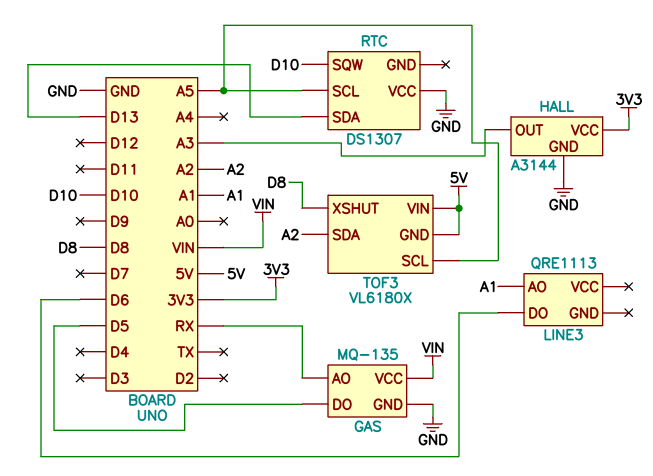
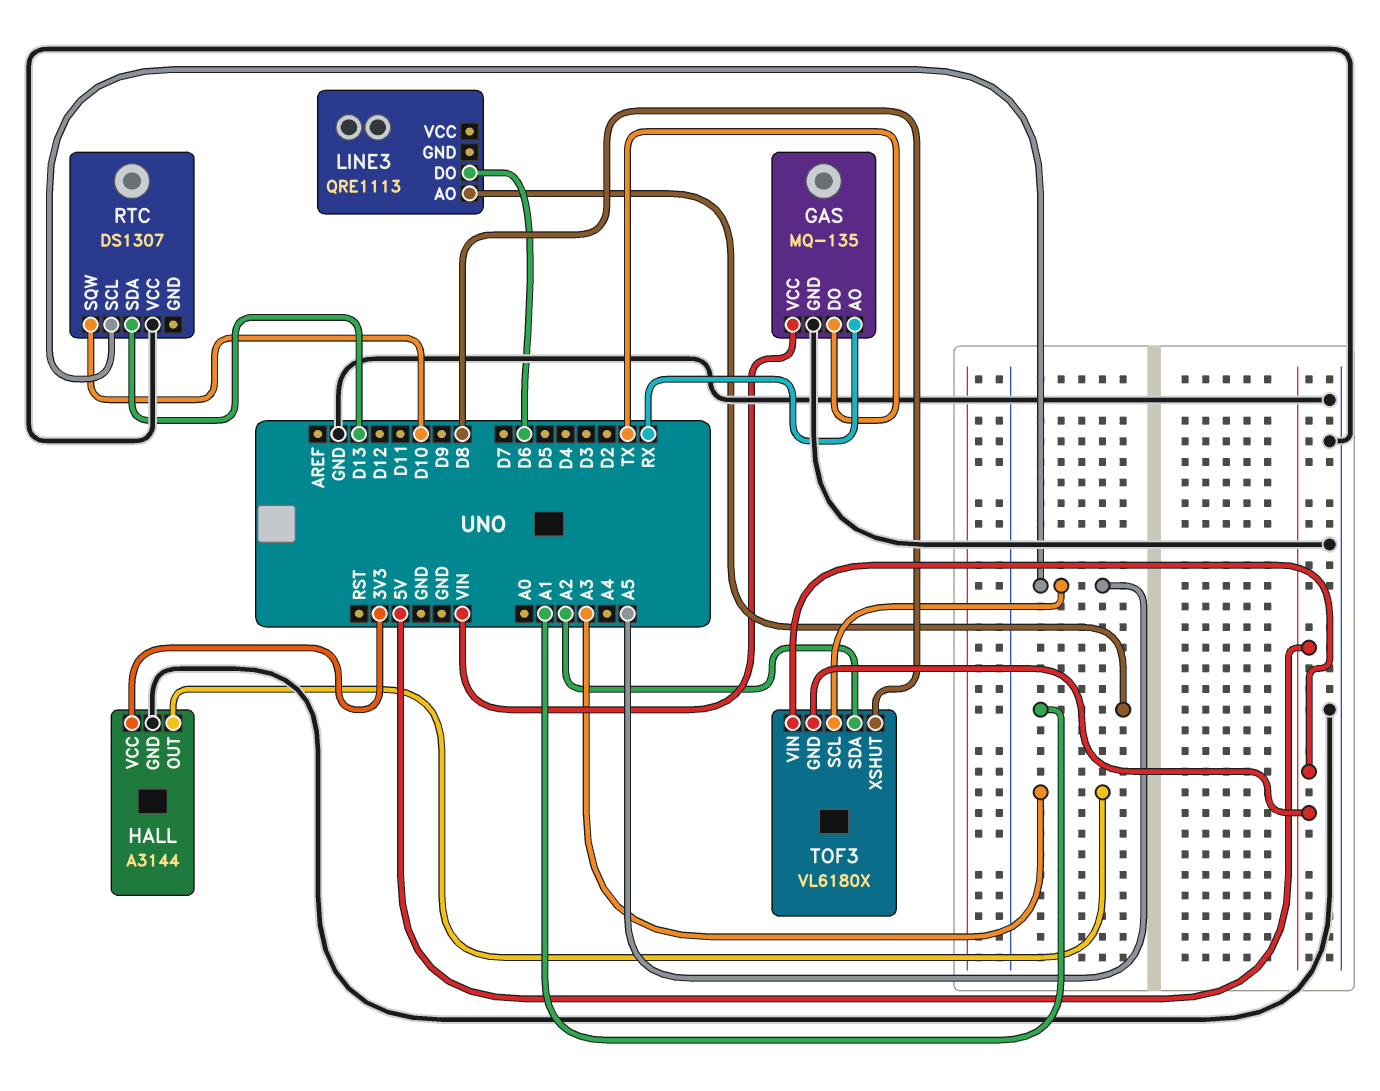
GAS pin DO: D5 -> TX

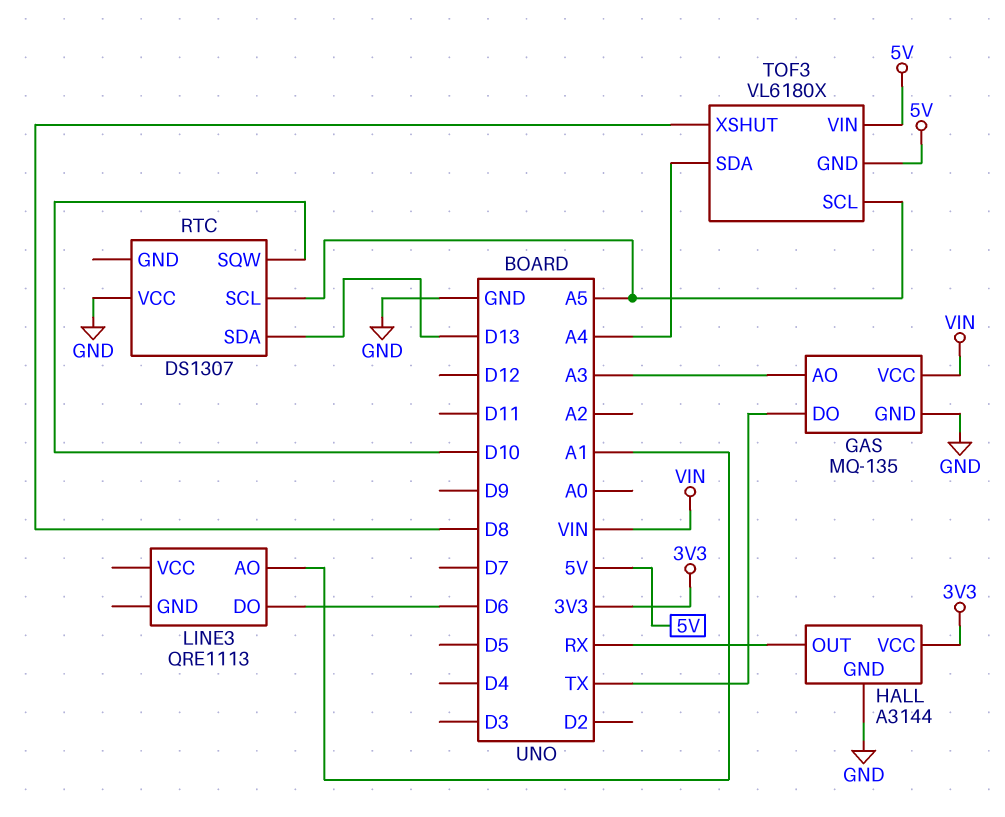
GAS pin AO: RX -> A3
HALL pin OUT: A3 -> RX
TOF3 pin SDA: A2 -> A4

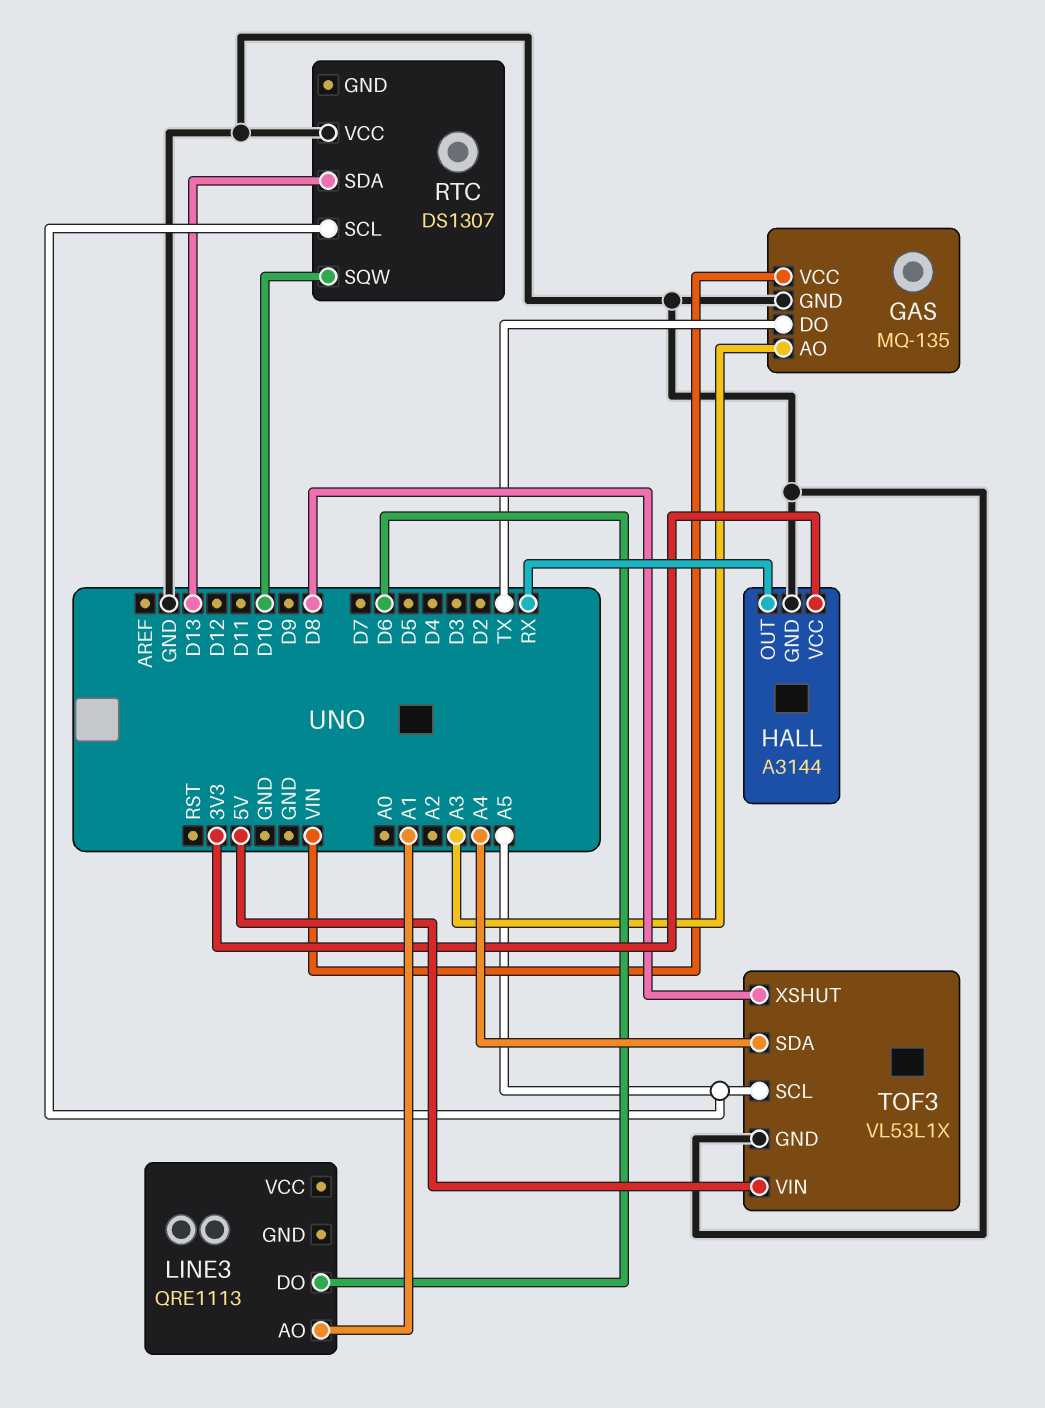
TOF3: VL6180X -> VL53L1X
TOF3 pin GND: 5V -> GND

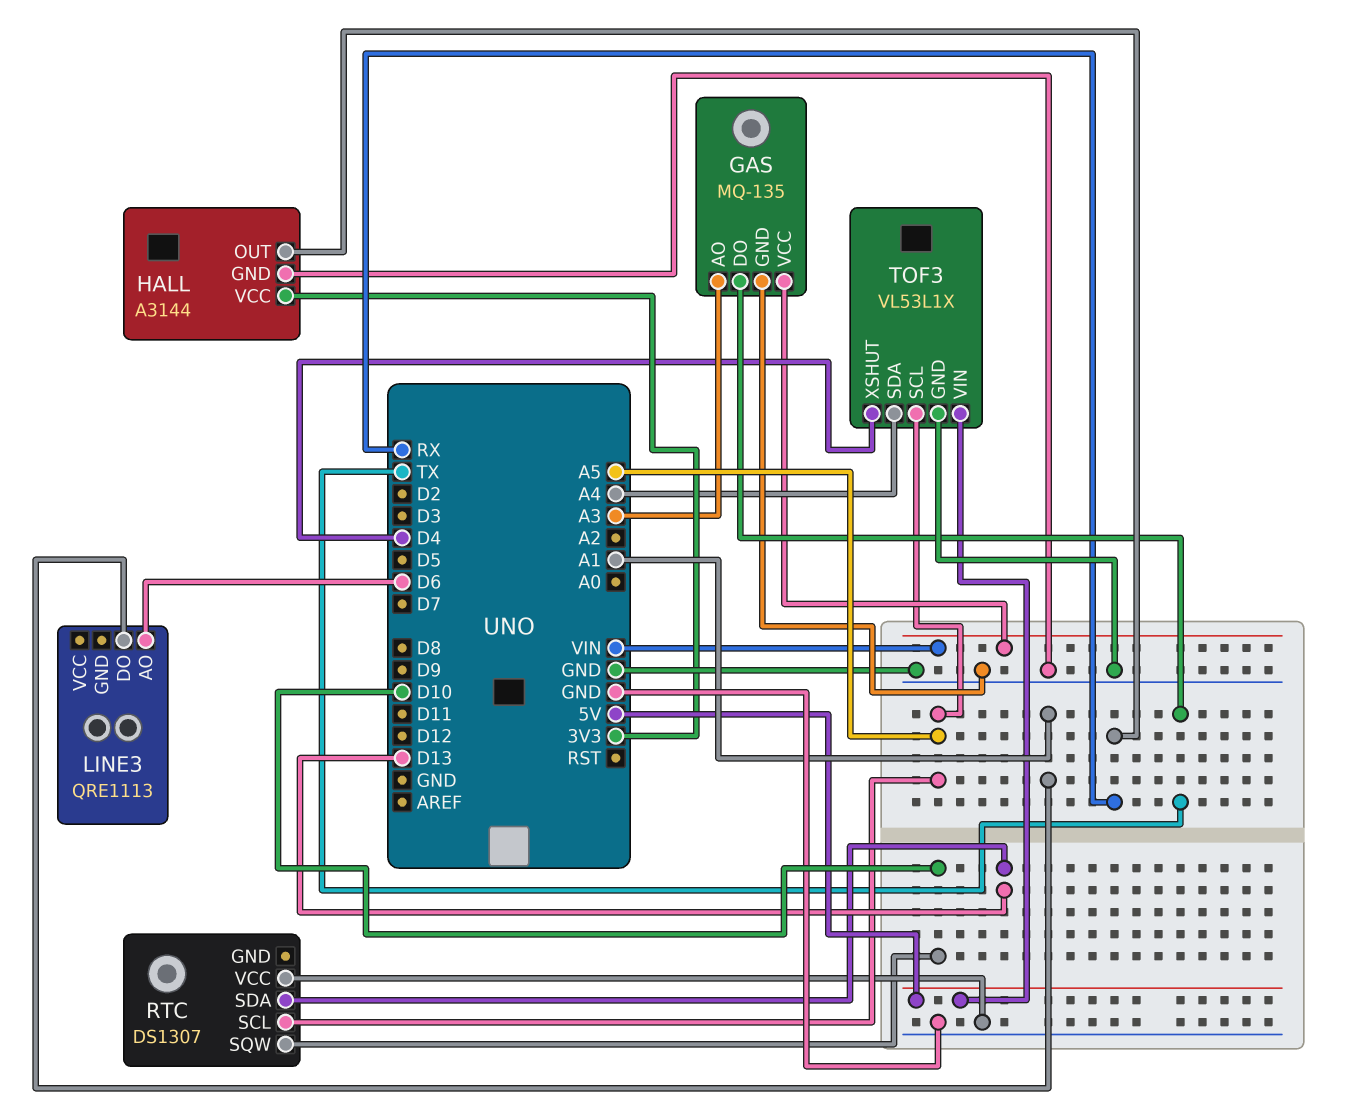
LINE3 pin AO: A1 -> D6
LINE3 pin DO: D6 -> A1
TOF3 pin XSHUT: D8 -> D4

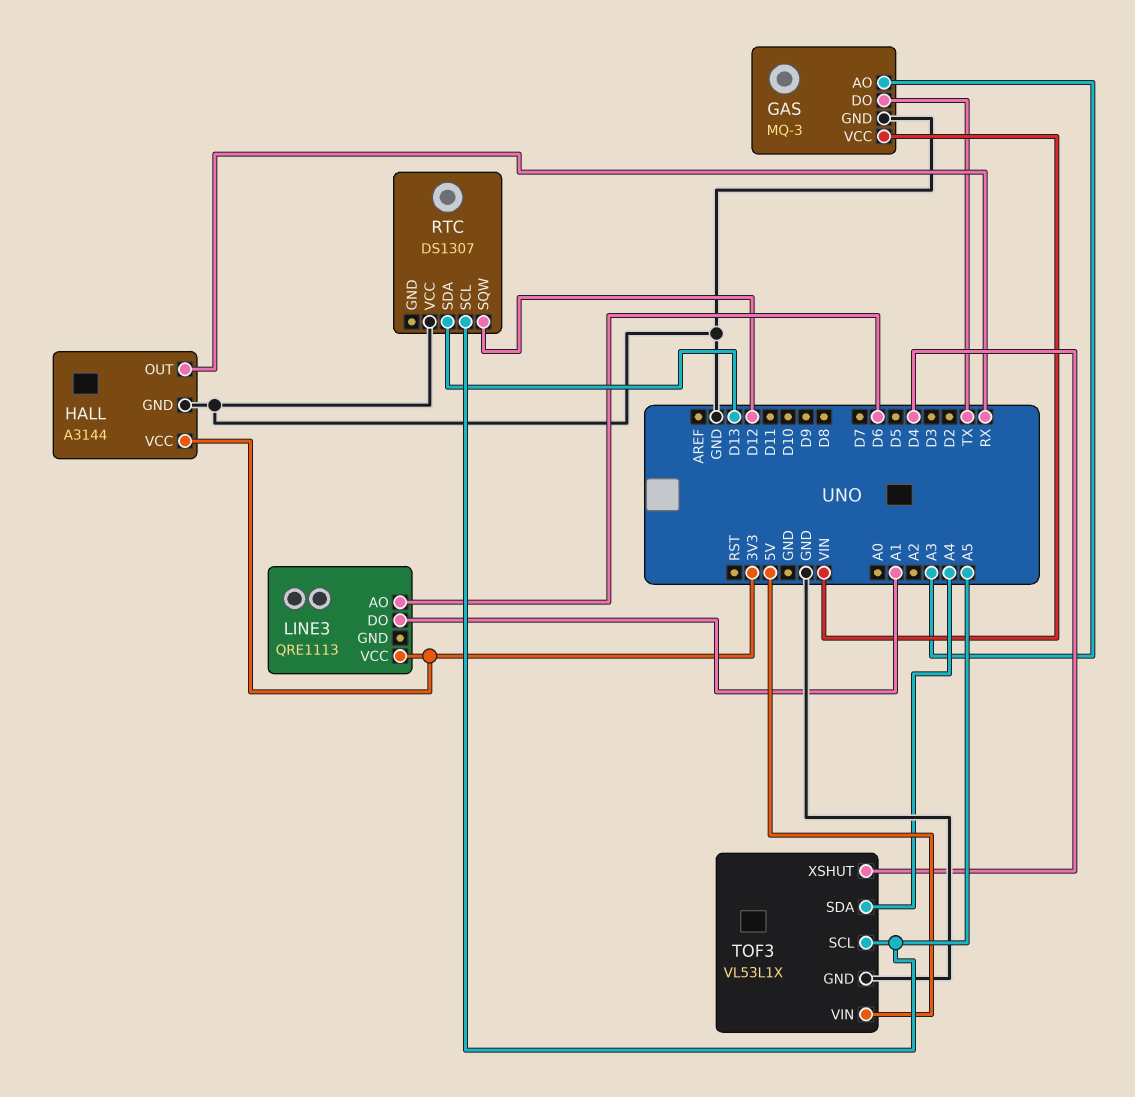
GAS: MQ-135 -> MQ-3
LINE3 pin VCC: none -> 3V3
RTC pin SQW: D10 -> D12

